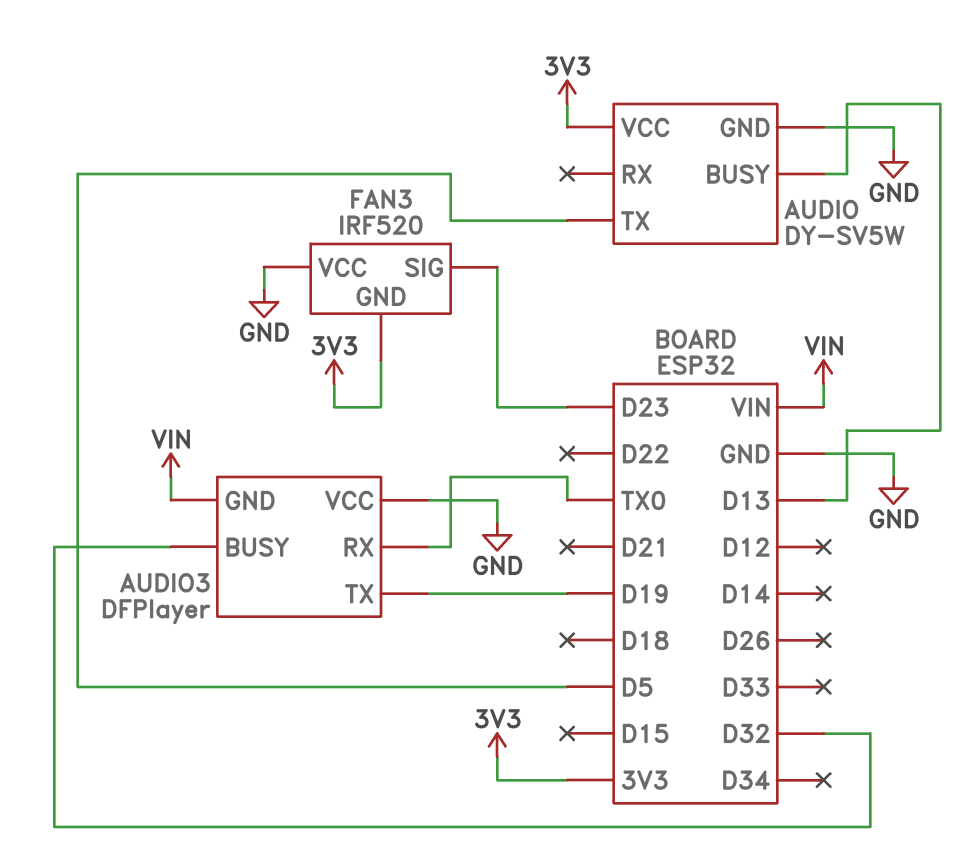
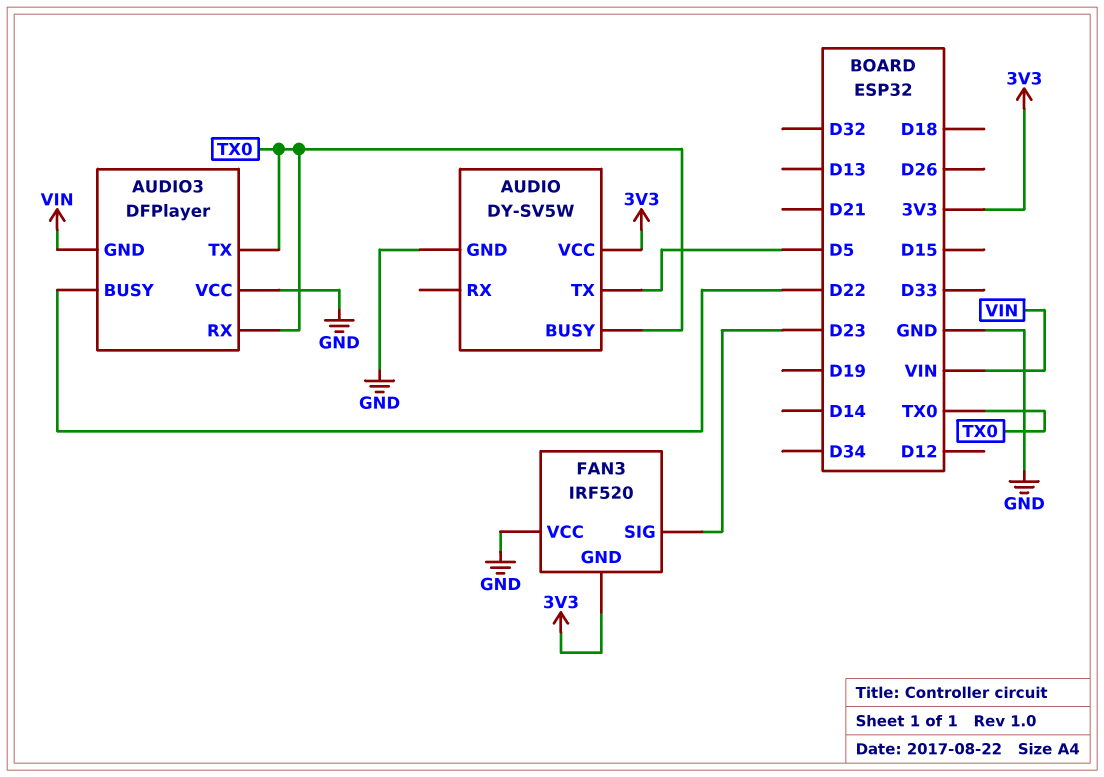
AUDIO pin BUSY: D13 -> TX0
AUDIO3 pin BUSY: D32 -> D22
AUDIO3 pin TX: D19 -> TX0

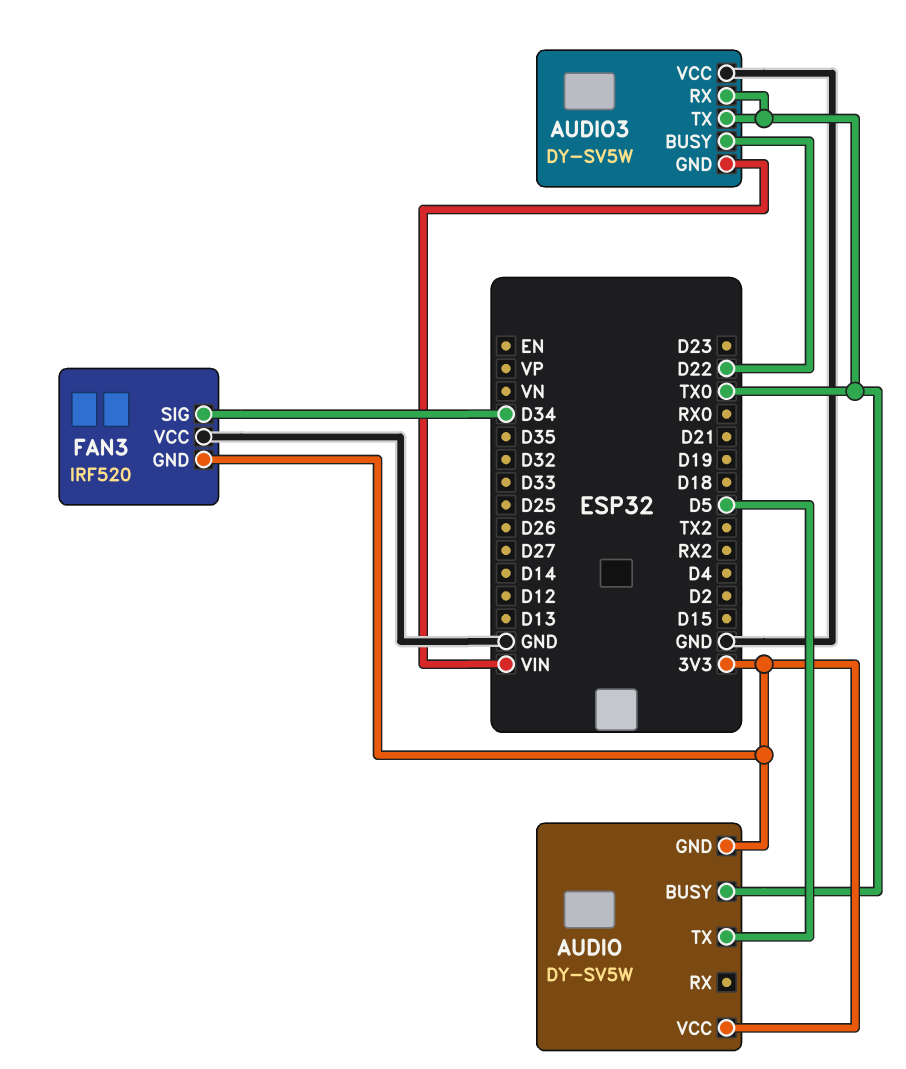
AUDIO pin GND: GND -> 3V3
AUDIO3: DFPlayer -> DY-SV5W
FAN3 pin SIG: D23 -> D34

